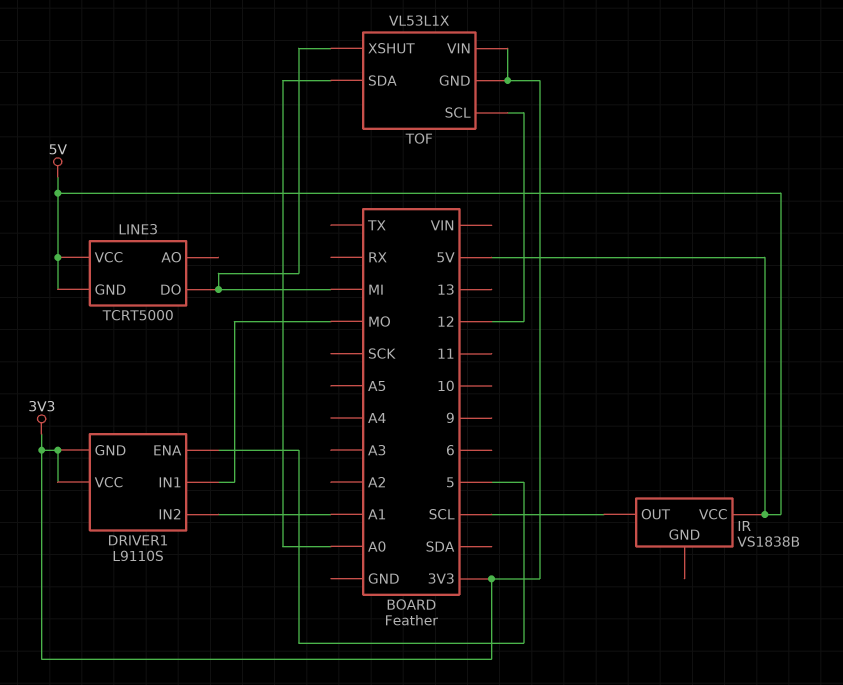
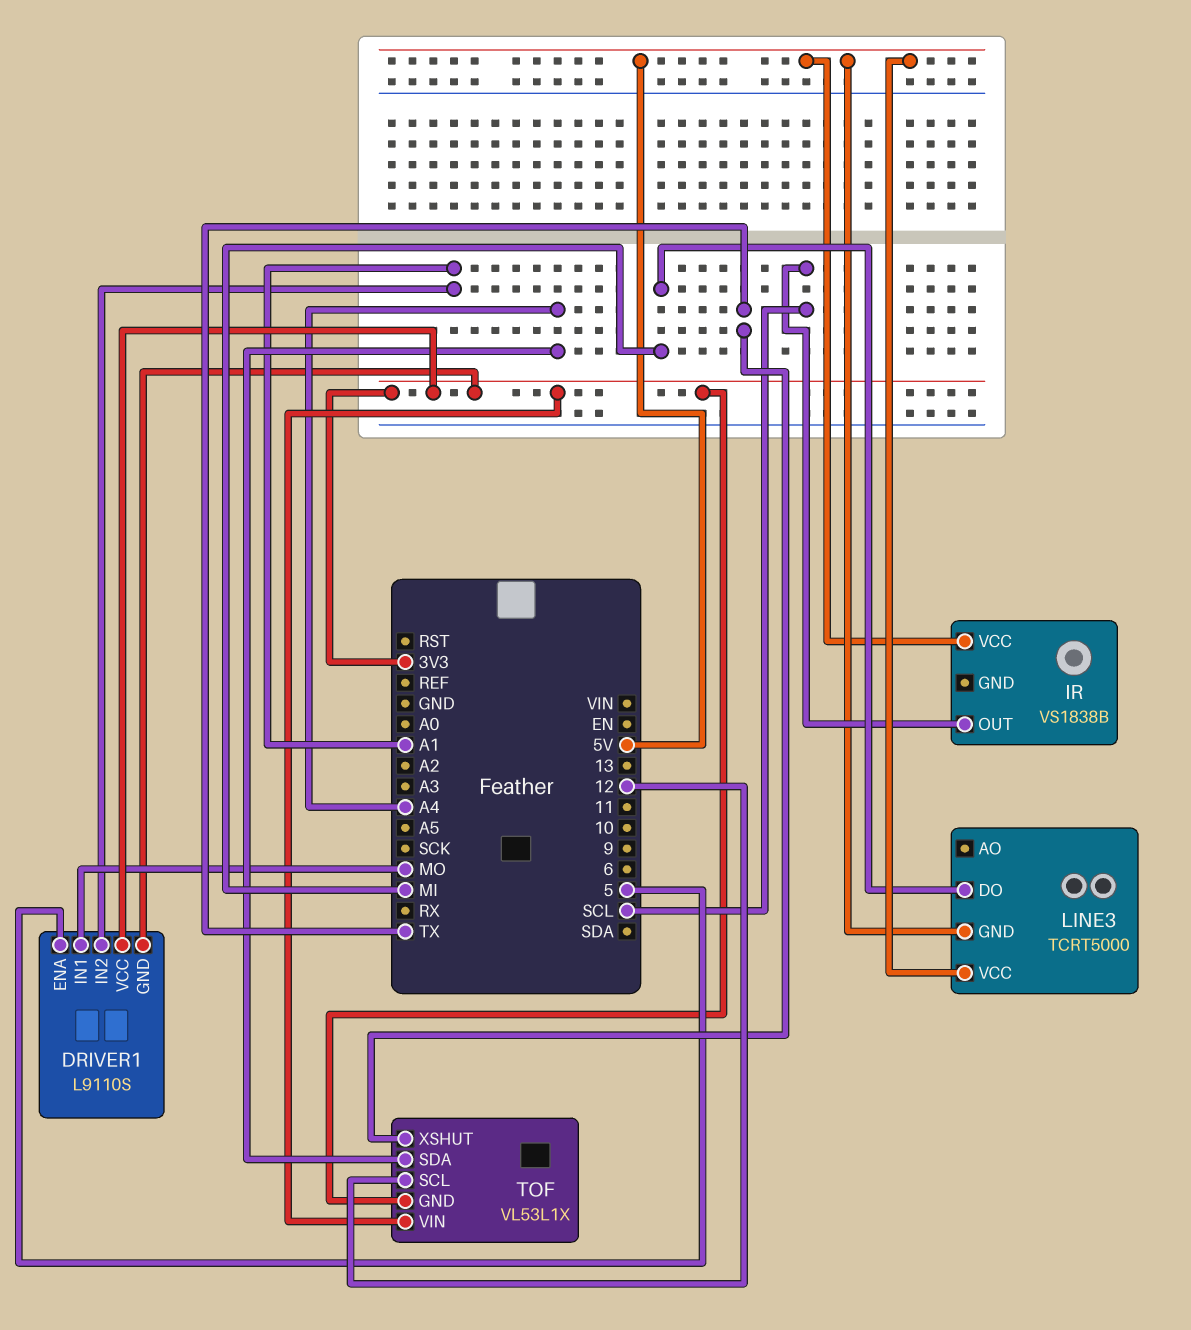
TOF pin SDA: A0 -> A4
TOF pin XSHUT: MI -> TX

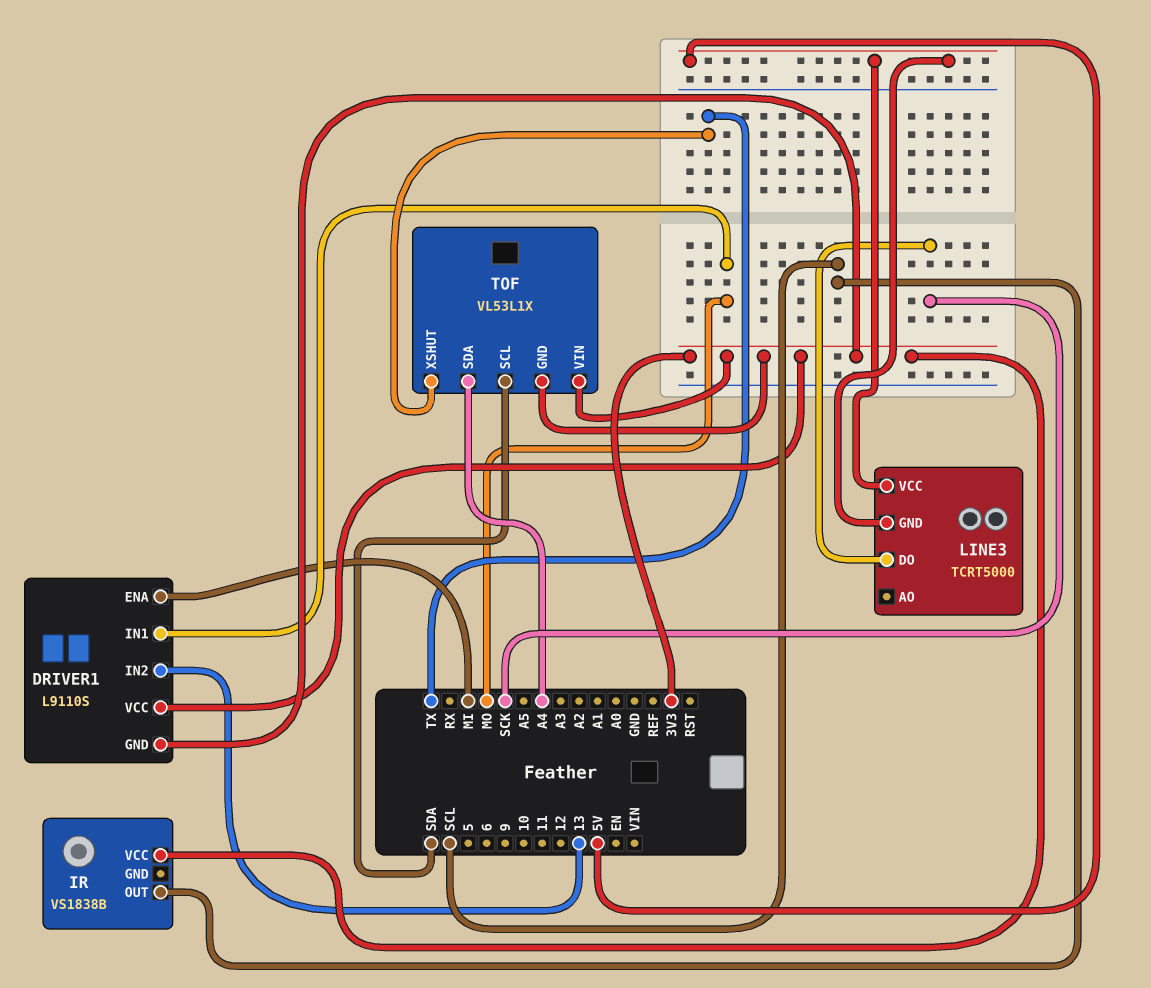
DRIVER1 pin ENA: 5 -> MI
DRIVER1 pin IN2: A1 -> 13
IR pin VCC: 5V -> 3V3
LINE3 pin DO: MI -> SCK
TOF pin SCL: 12 -> SDA

